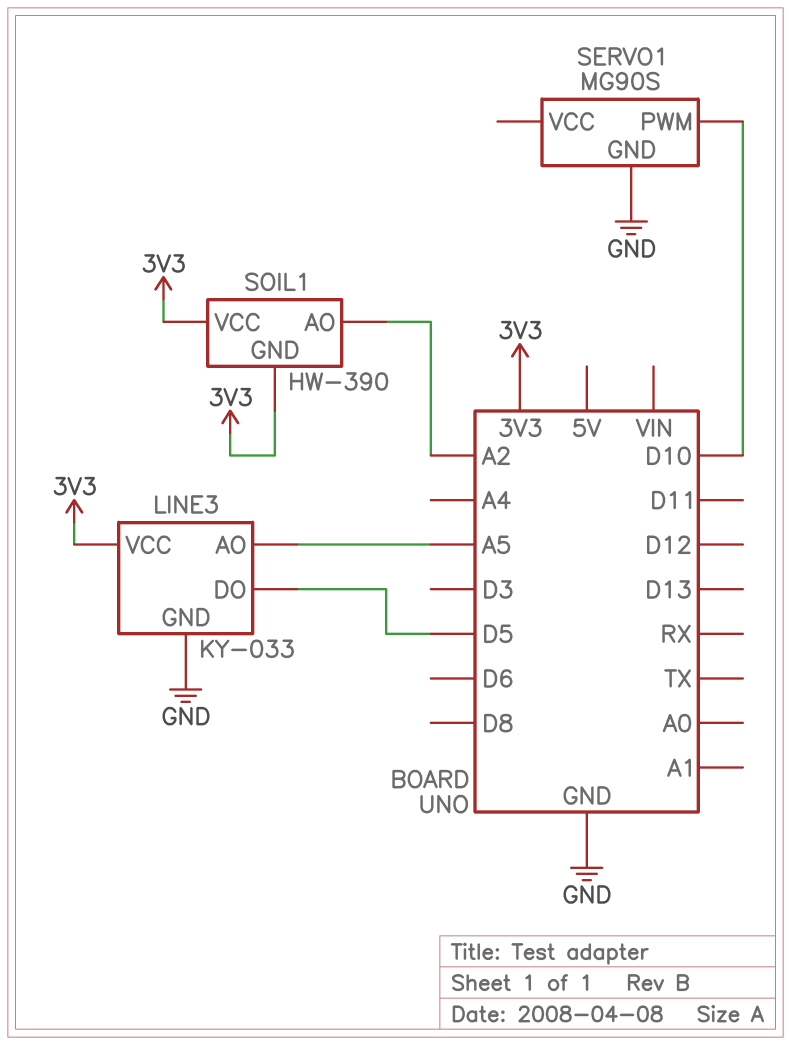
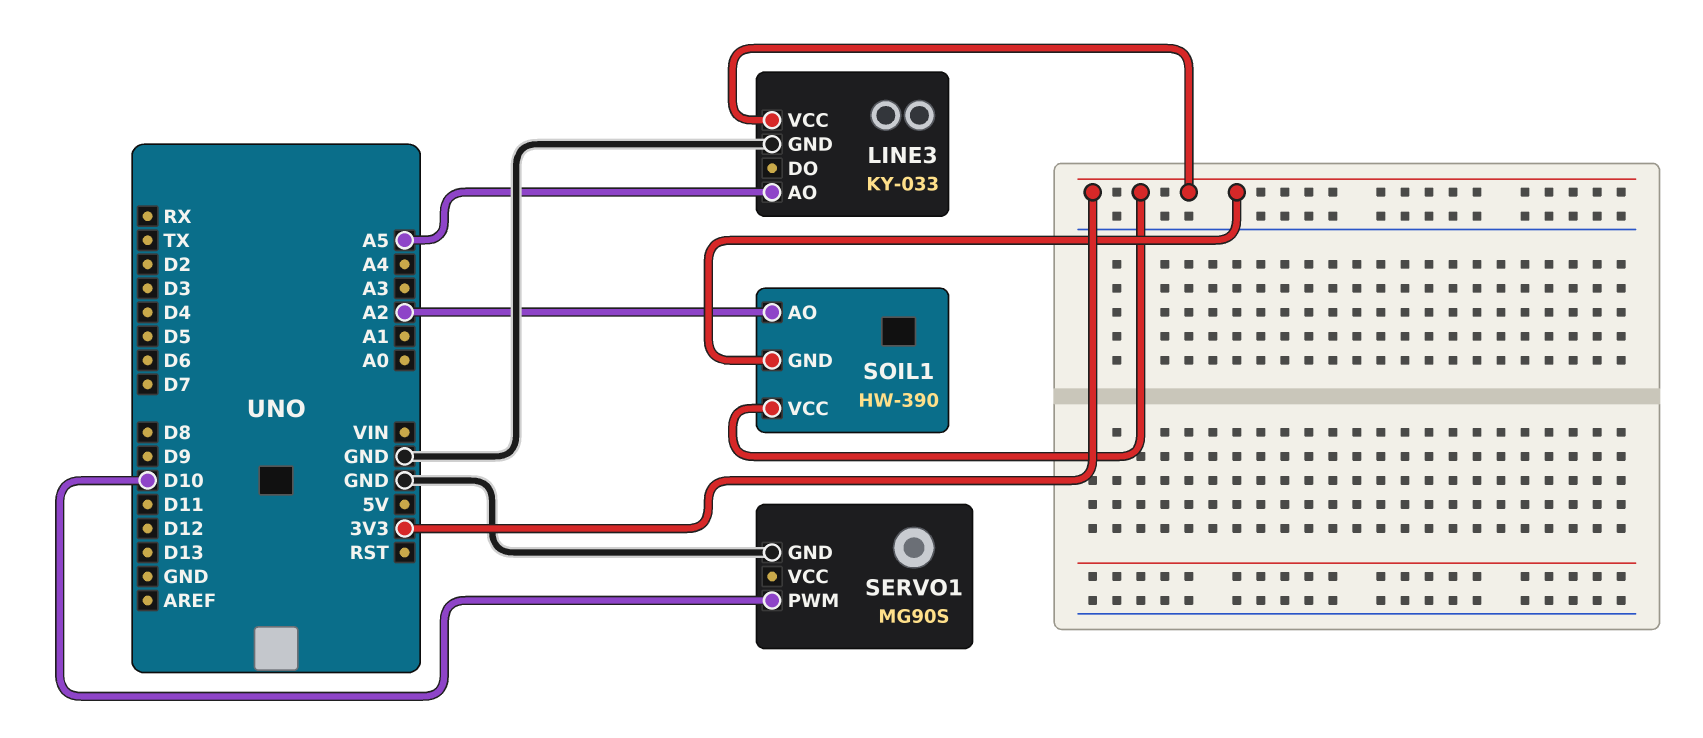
LINE3 pin DO: D5 -> none

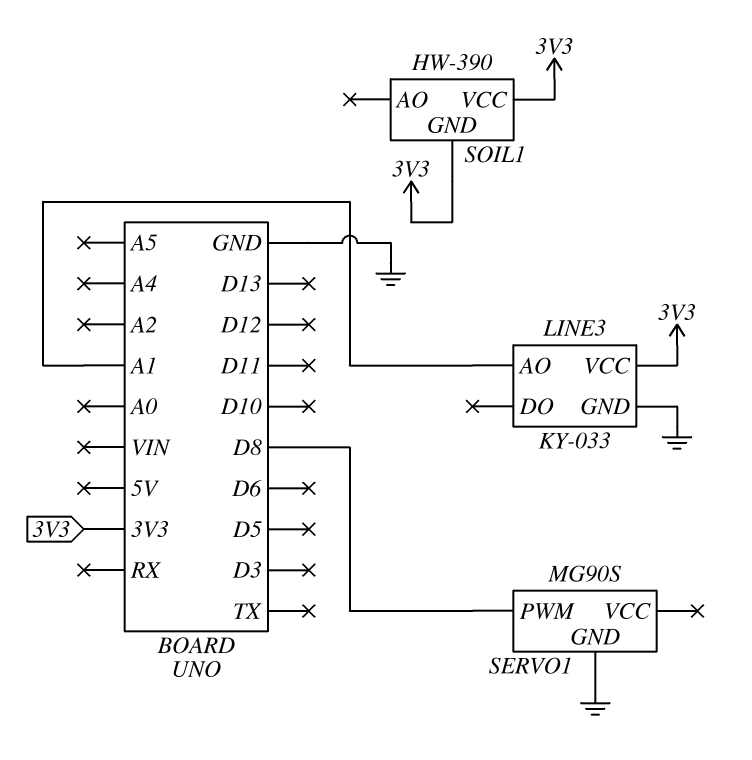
LINE3 pin AO: A5 -> A1
SERVO1 pin PWM: D10 -> D8
SOIL1 pin AO: A2 -> none

